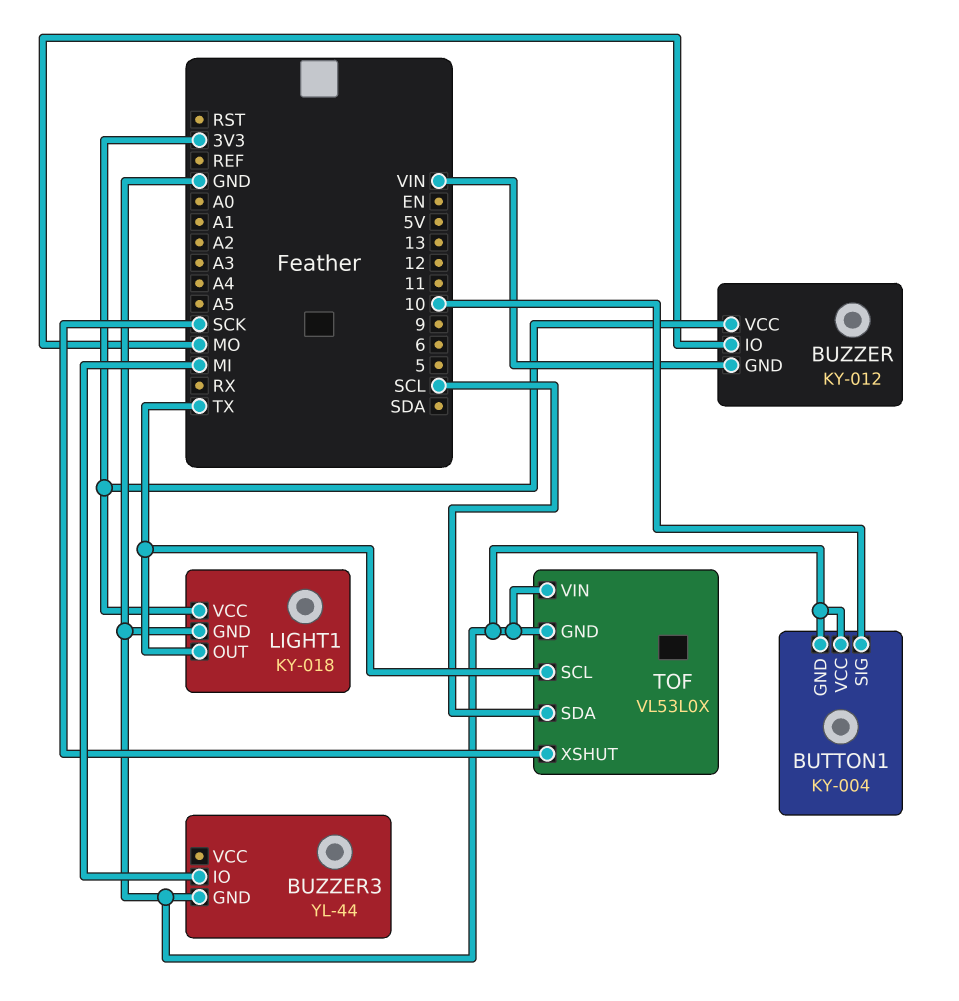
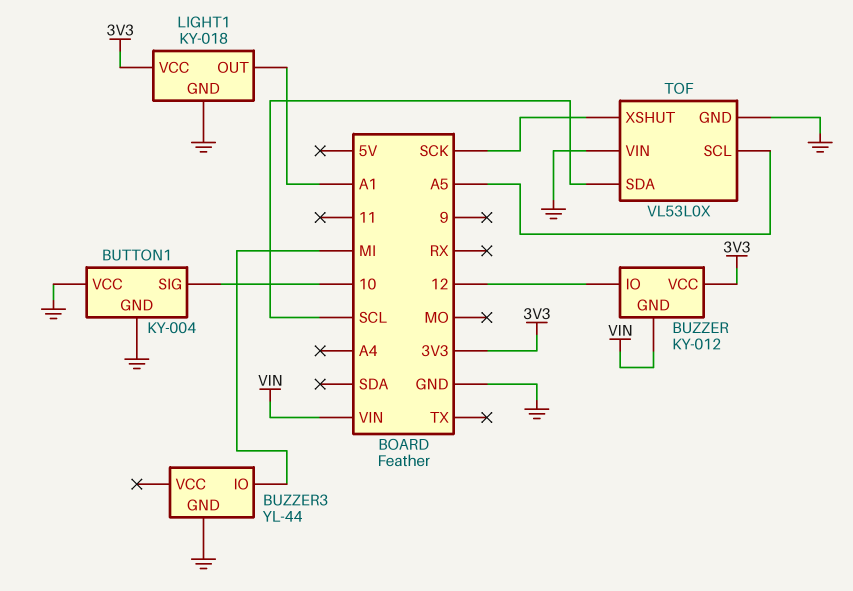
BUZZER pin IO: MO -> 12
LIGHT1 pin OUT: TX -> A1
TOF pin SCL: TX -> A5

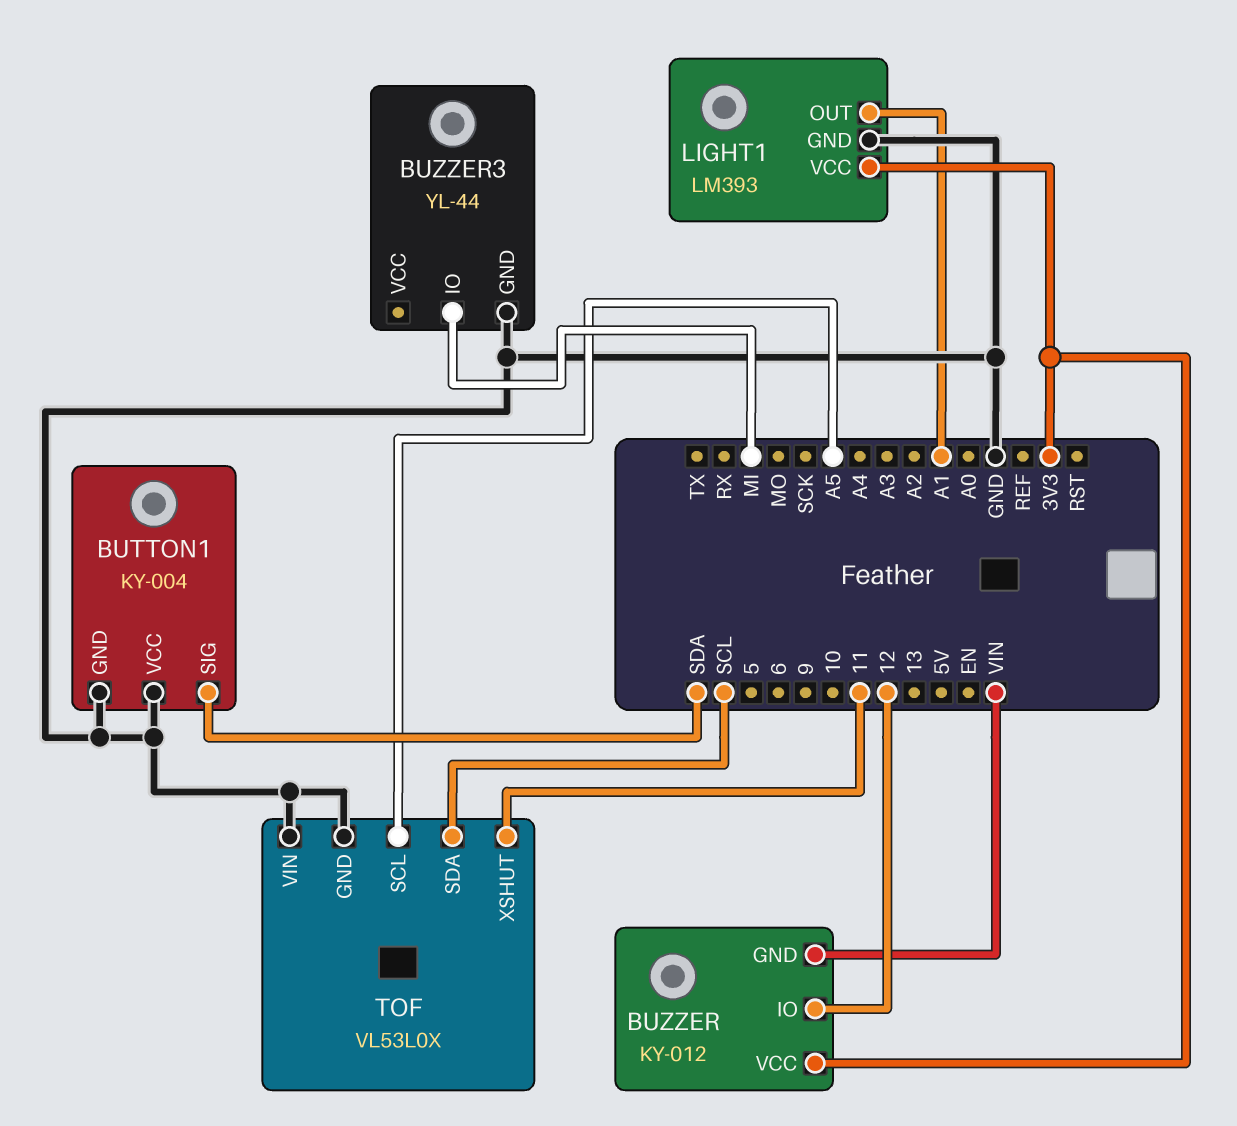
BUTTON1 pin SIG: 10 -> SDA
LIGHT1: KY-018 -> LM393
TOF pin XSHUT: SCK -> 11

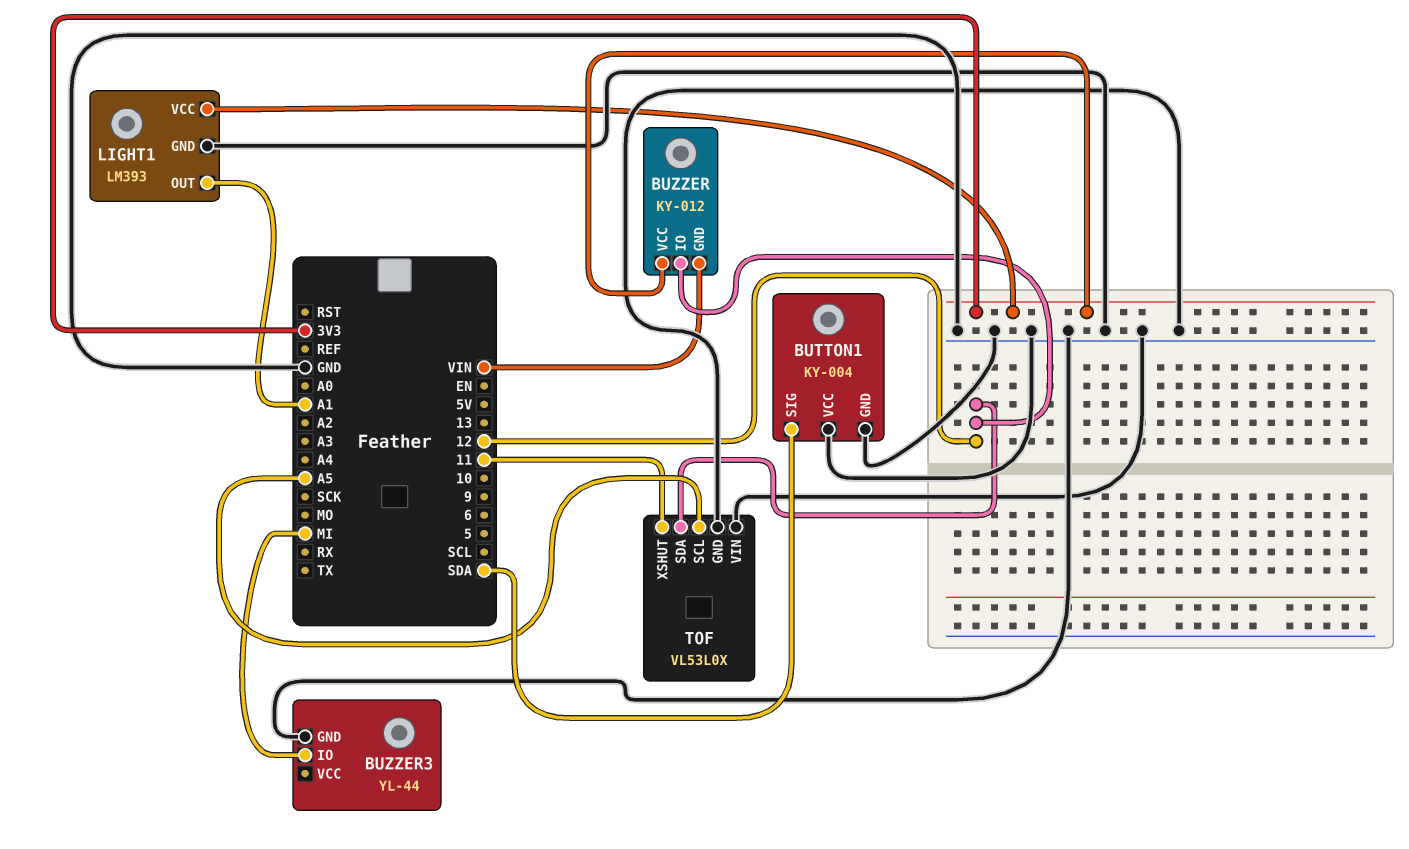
TOF pin SDA: SCL -> 12

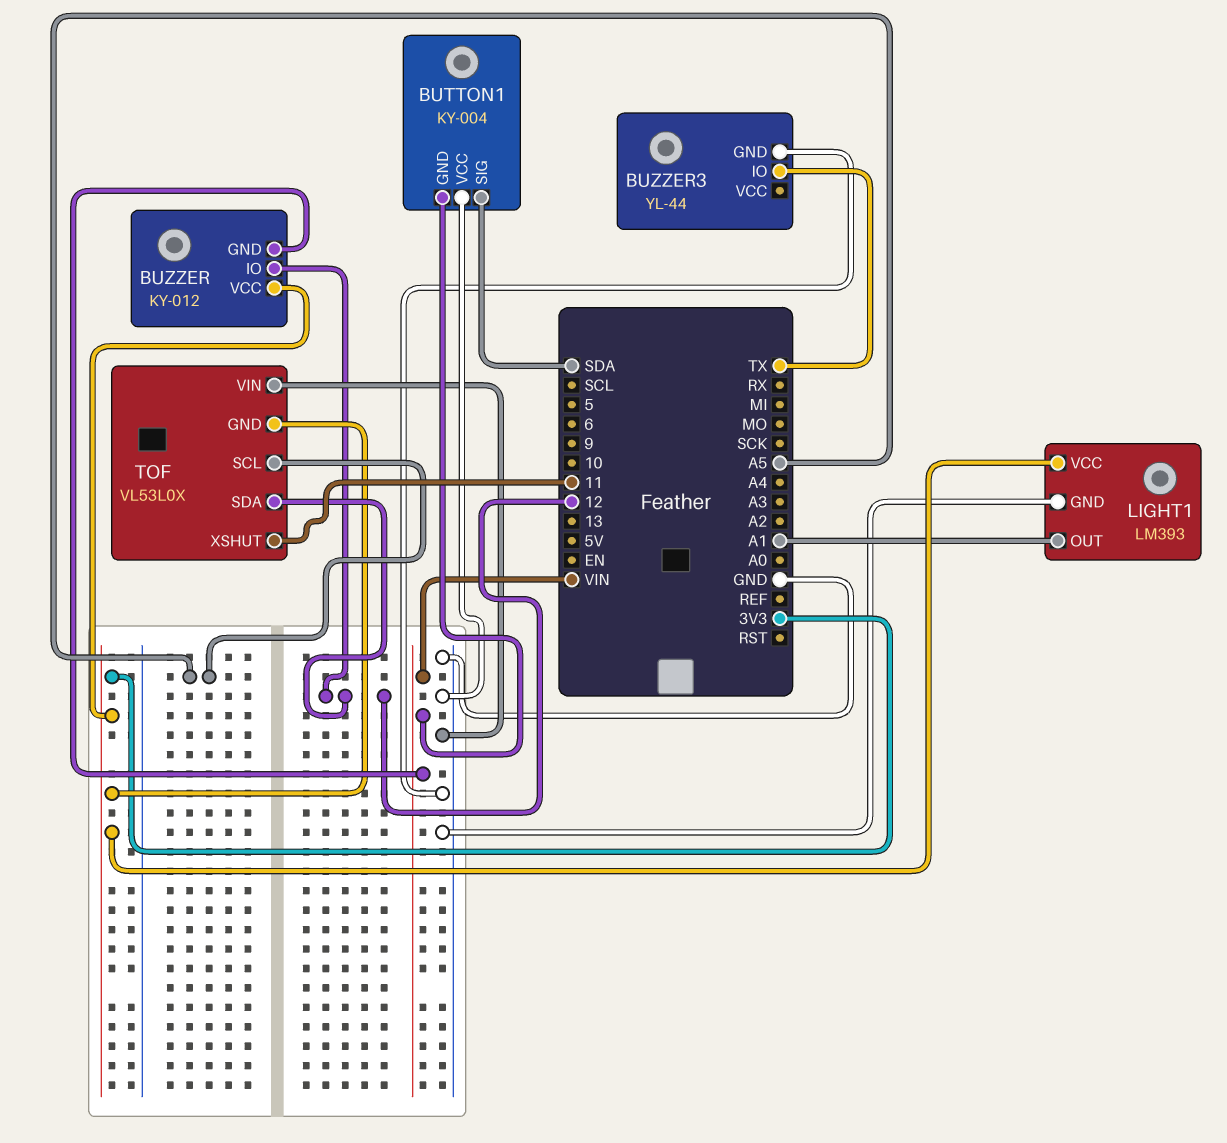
BUTTON1 pin GND: GND -> VIN
BUZZER3 pin IO: MI -> TX
TOF pin GND: GND -> 3V3

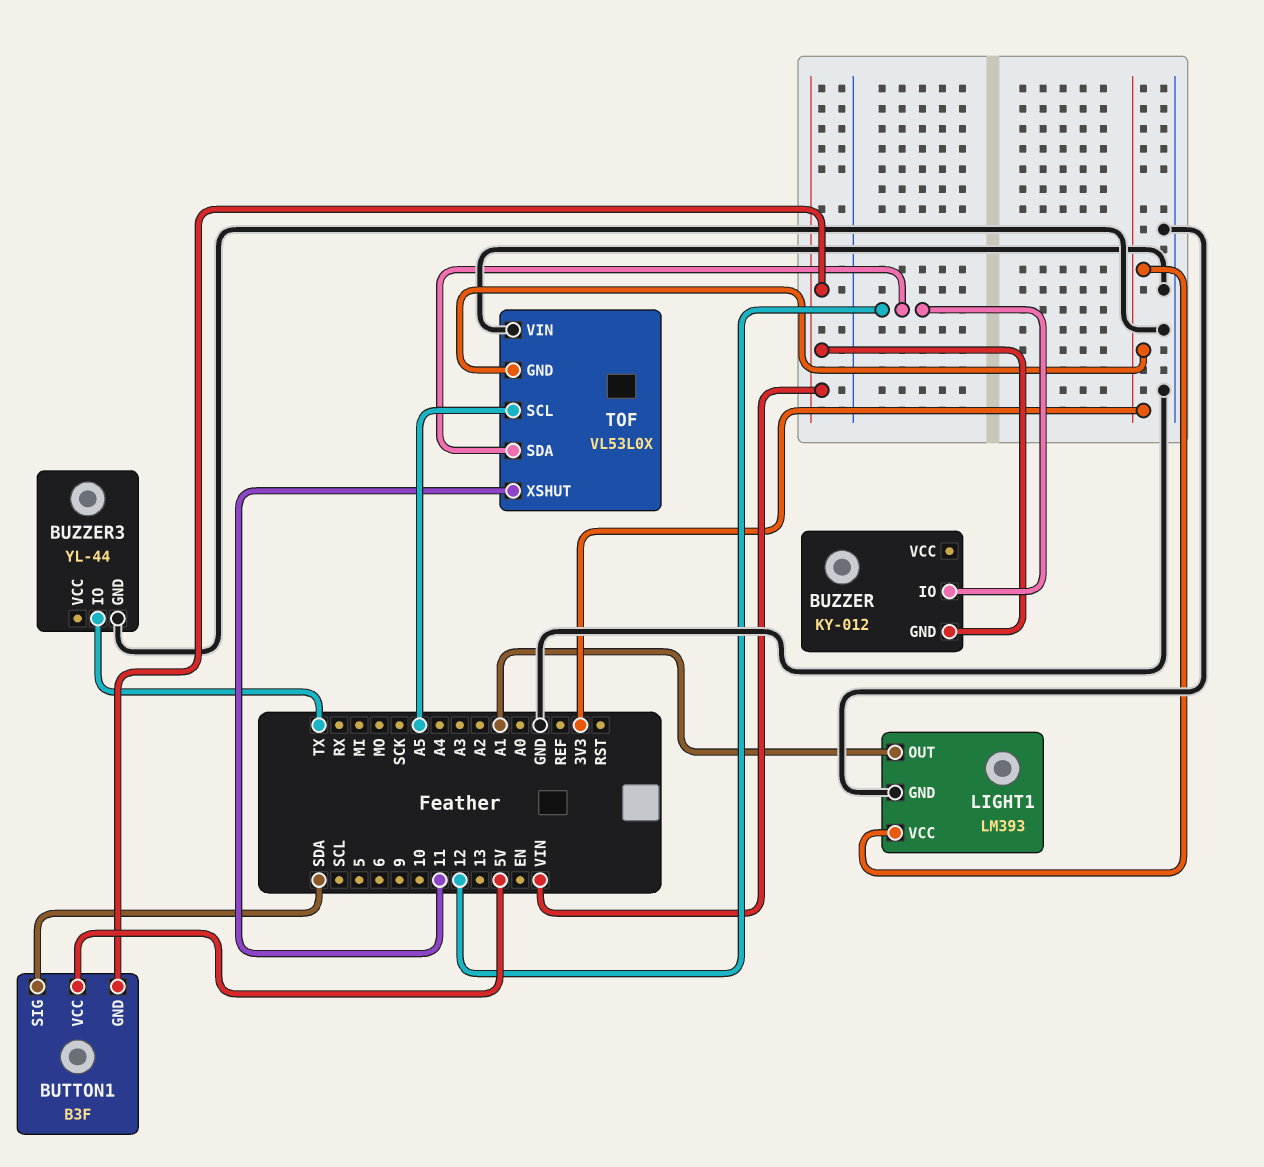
BUTTON1: KY-004 -> B3F
BUTTON1 pin VCC: GND -> 5V
BUZZER pin VCC: 3V3 -> none

